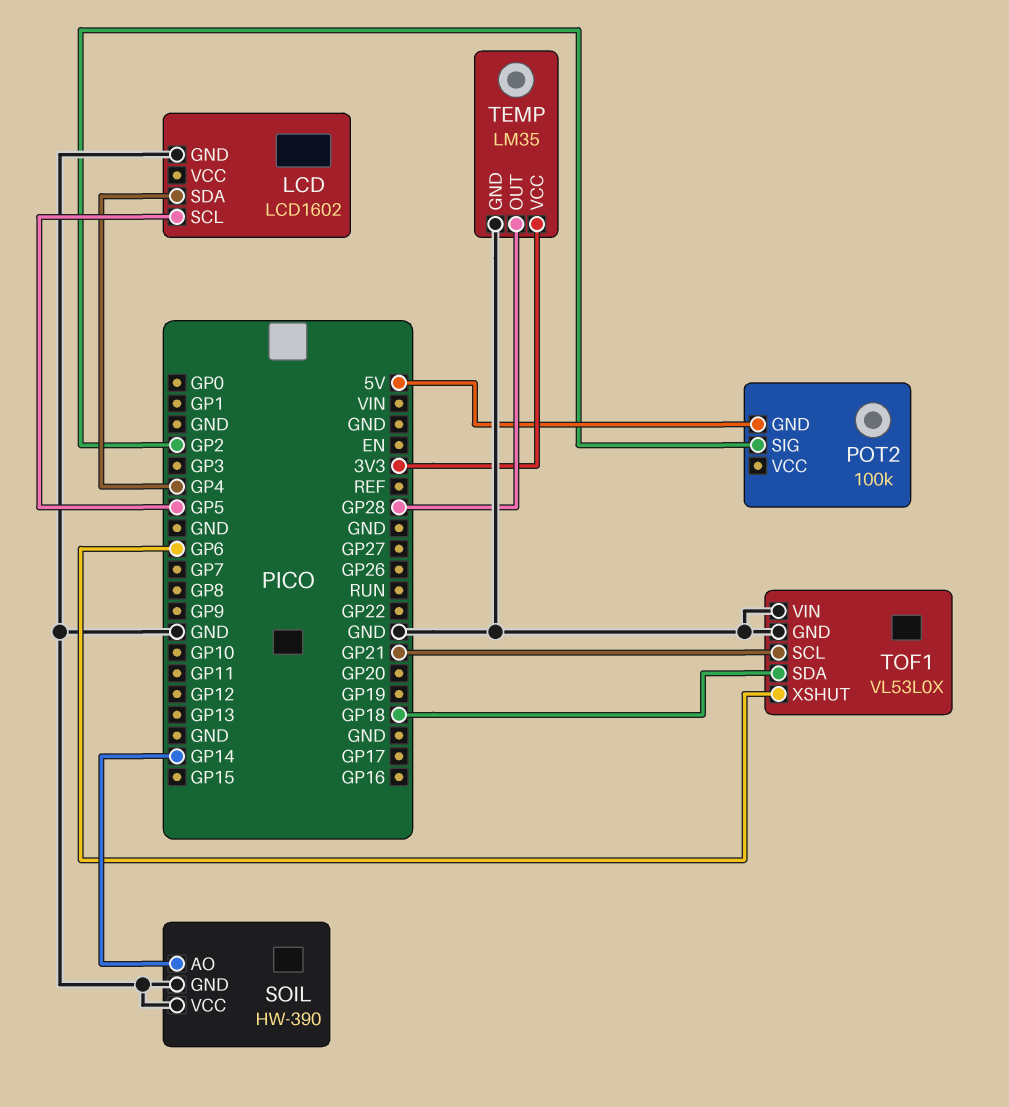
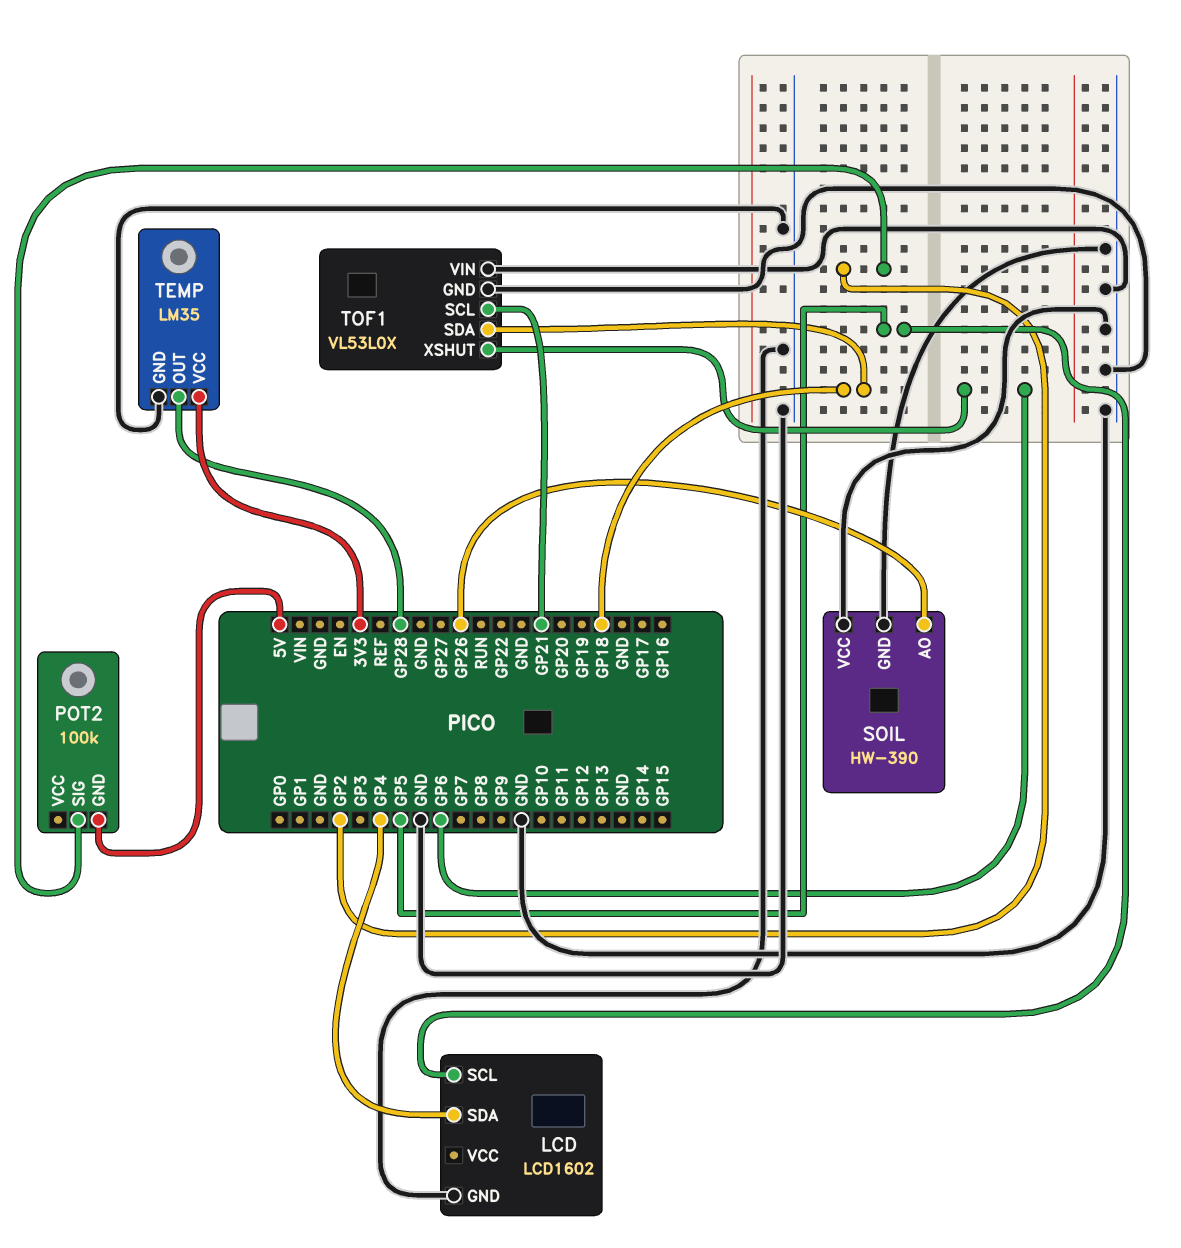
SOIL pin AO: GP14 -> GP26

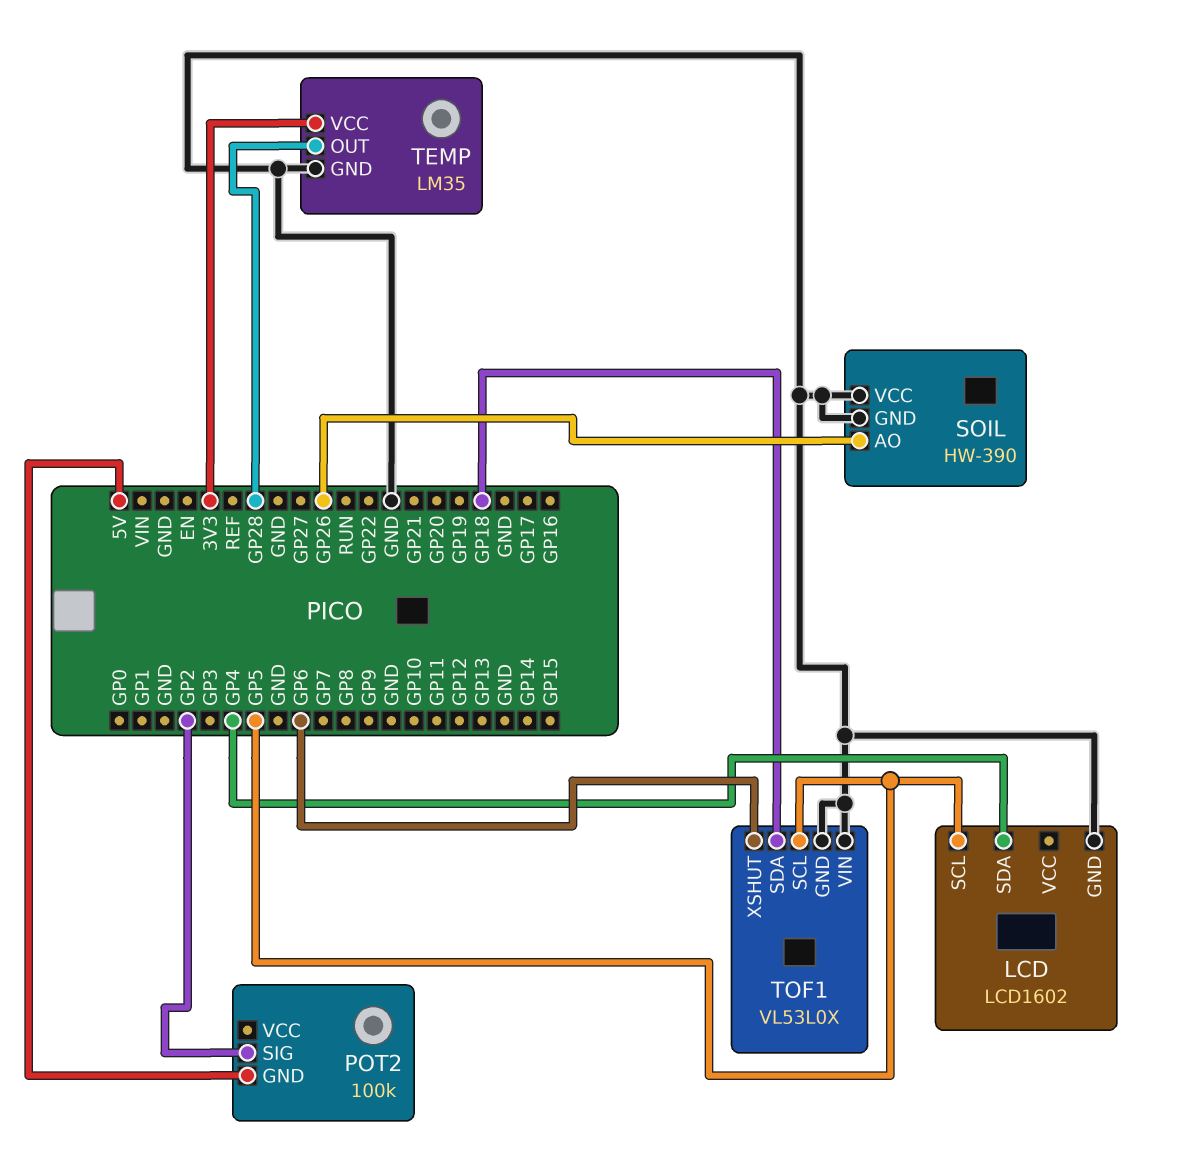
TOF1 pin SCL: GP21 -> GP5

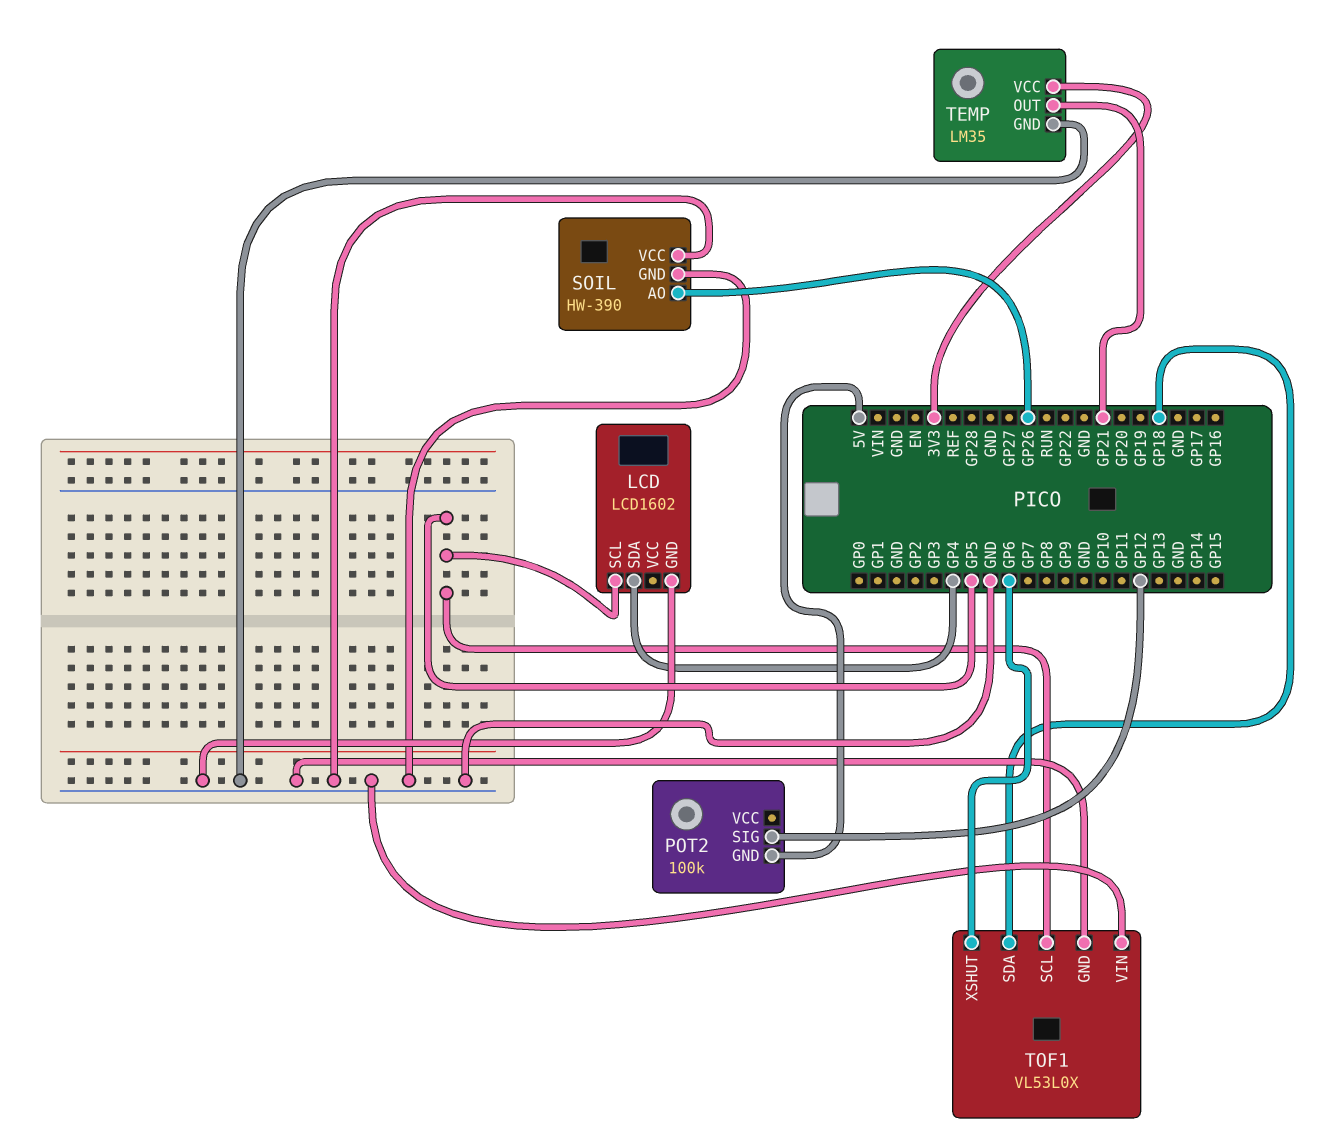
POT2 pin SIG: GP2 -> GP12
TEMP pin OUT: GP28 -> GP21

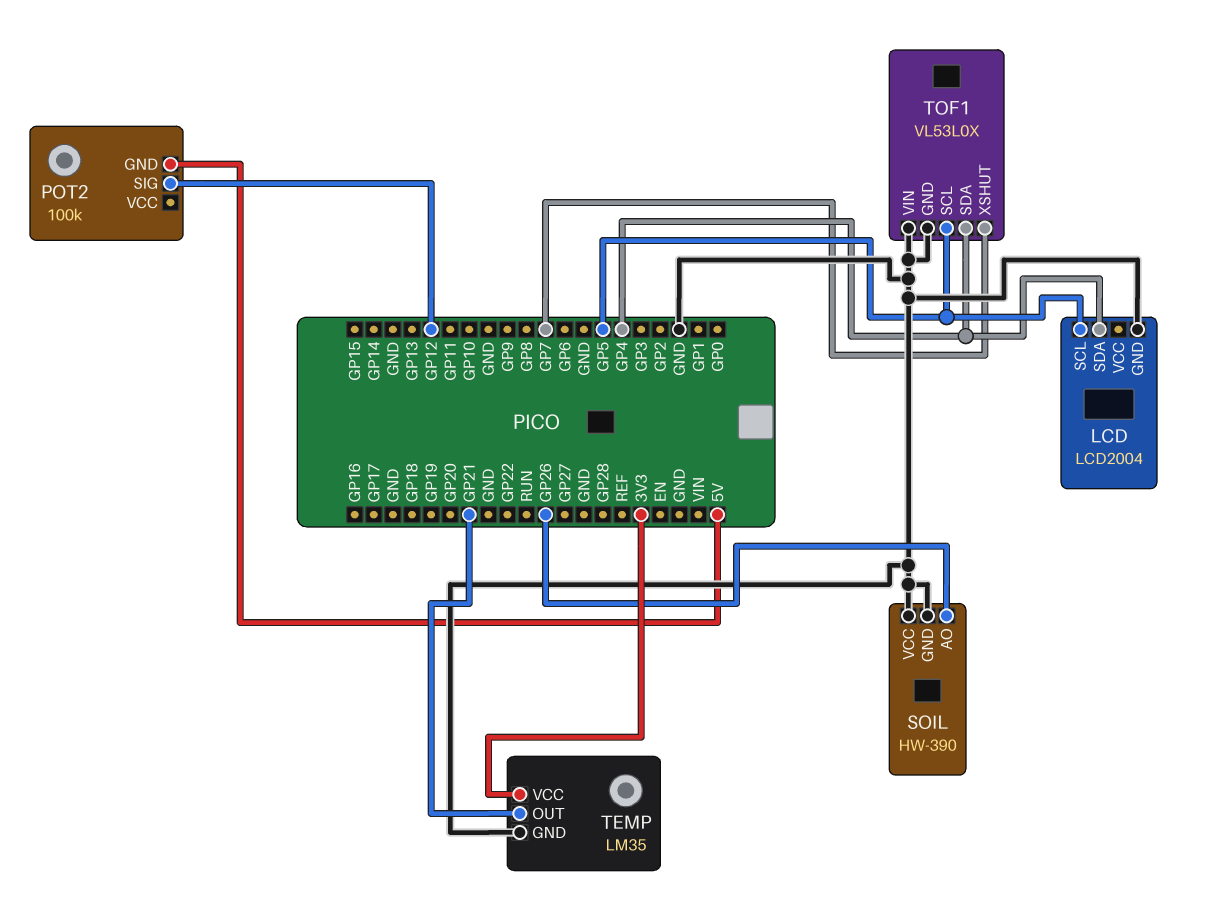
LCD: LCD1602 -> LCD2004
TOF1 pin SDA: GP18 -> GP4
TOF1 pin XSHUT: GP6 -> GP7

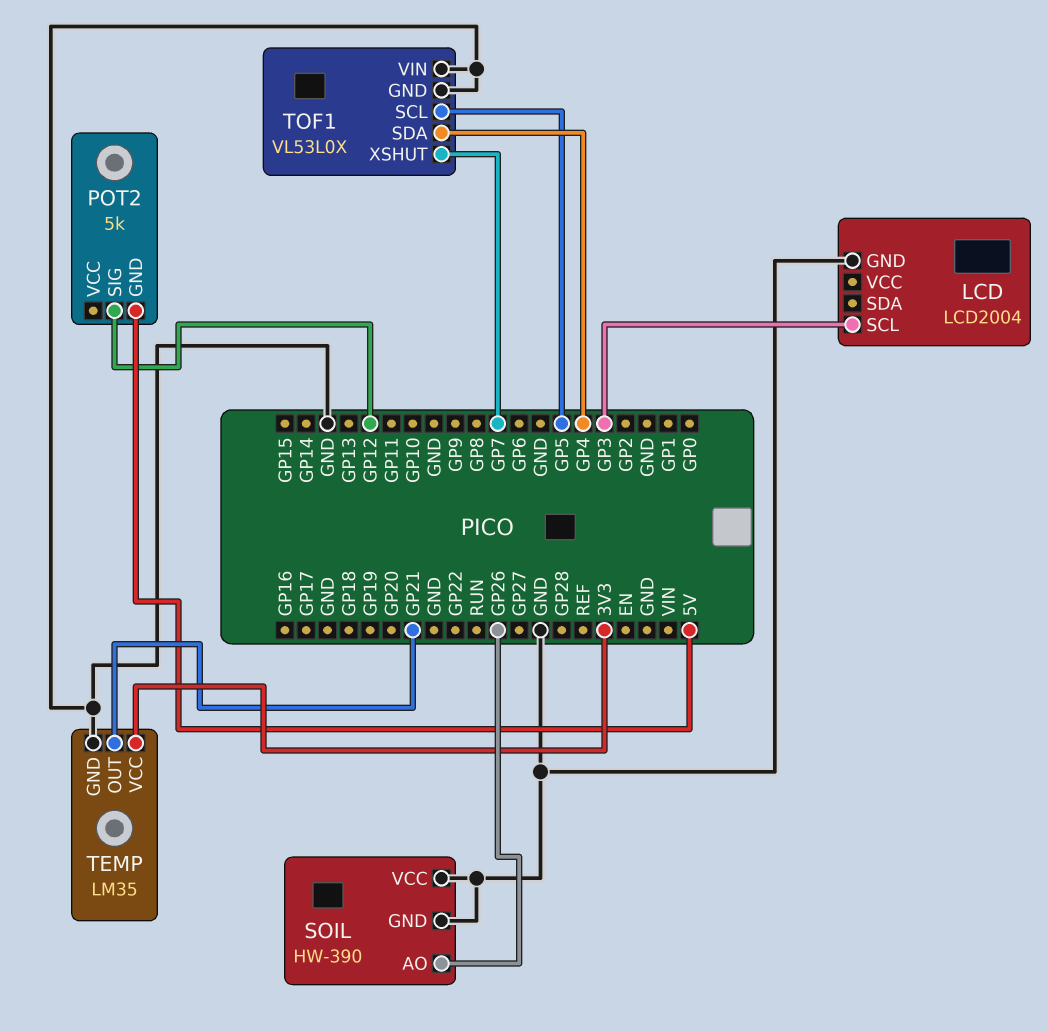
LCD pin SCL: GP5 -> GP3
LCD pin SDA: GP4 -> none
POT2: 100k -> 5k

